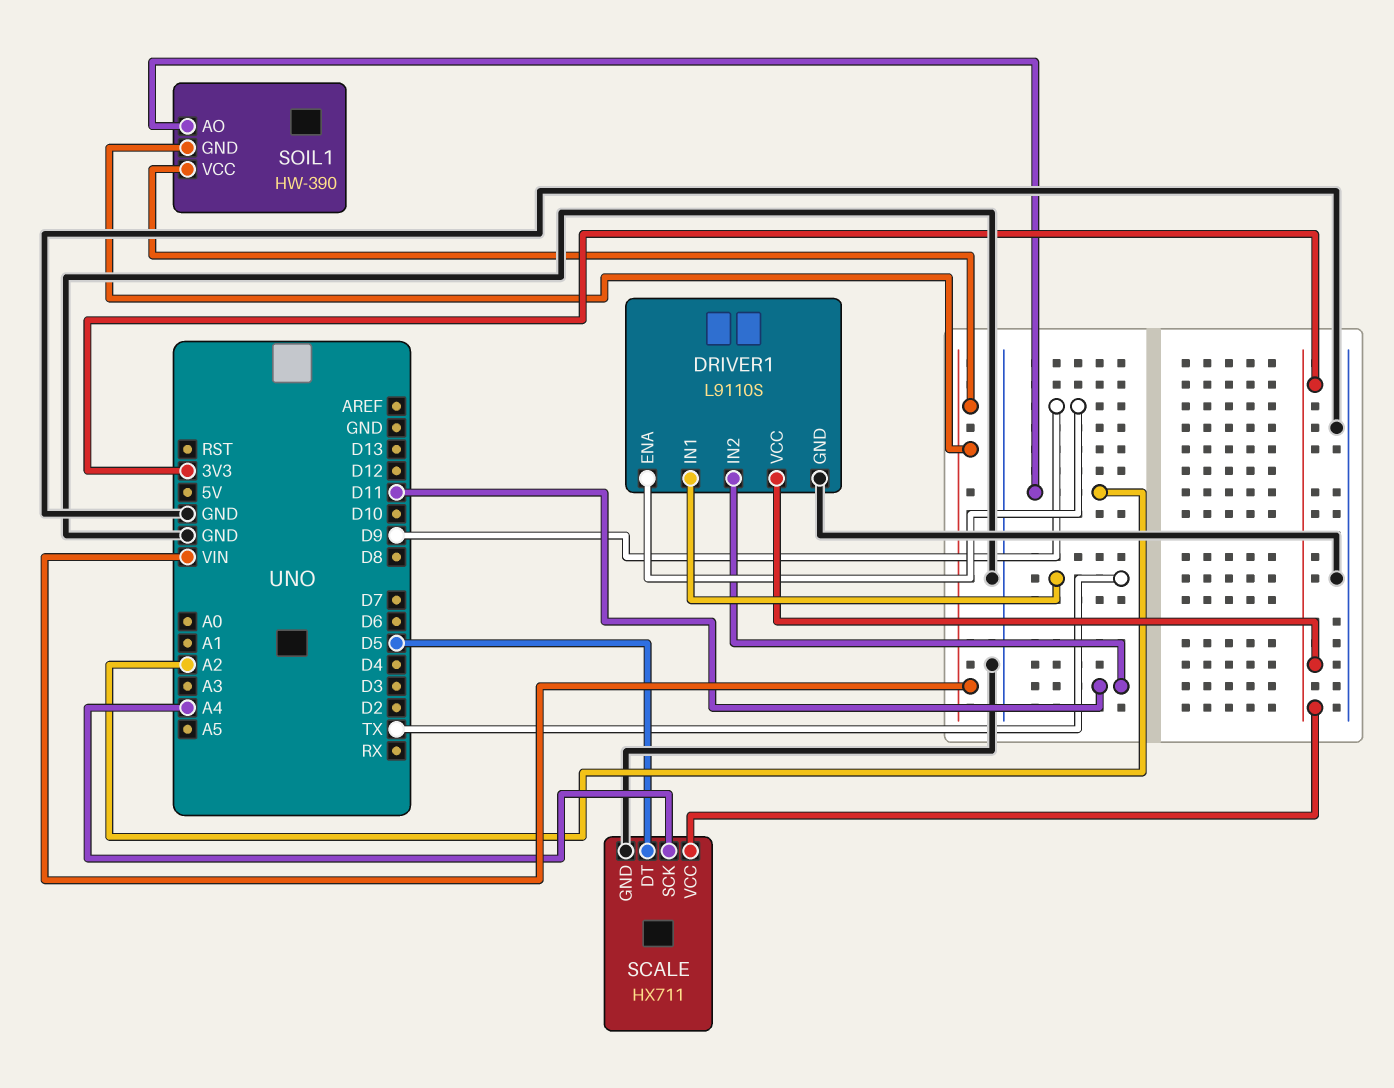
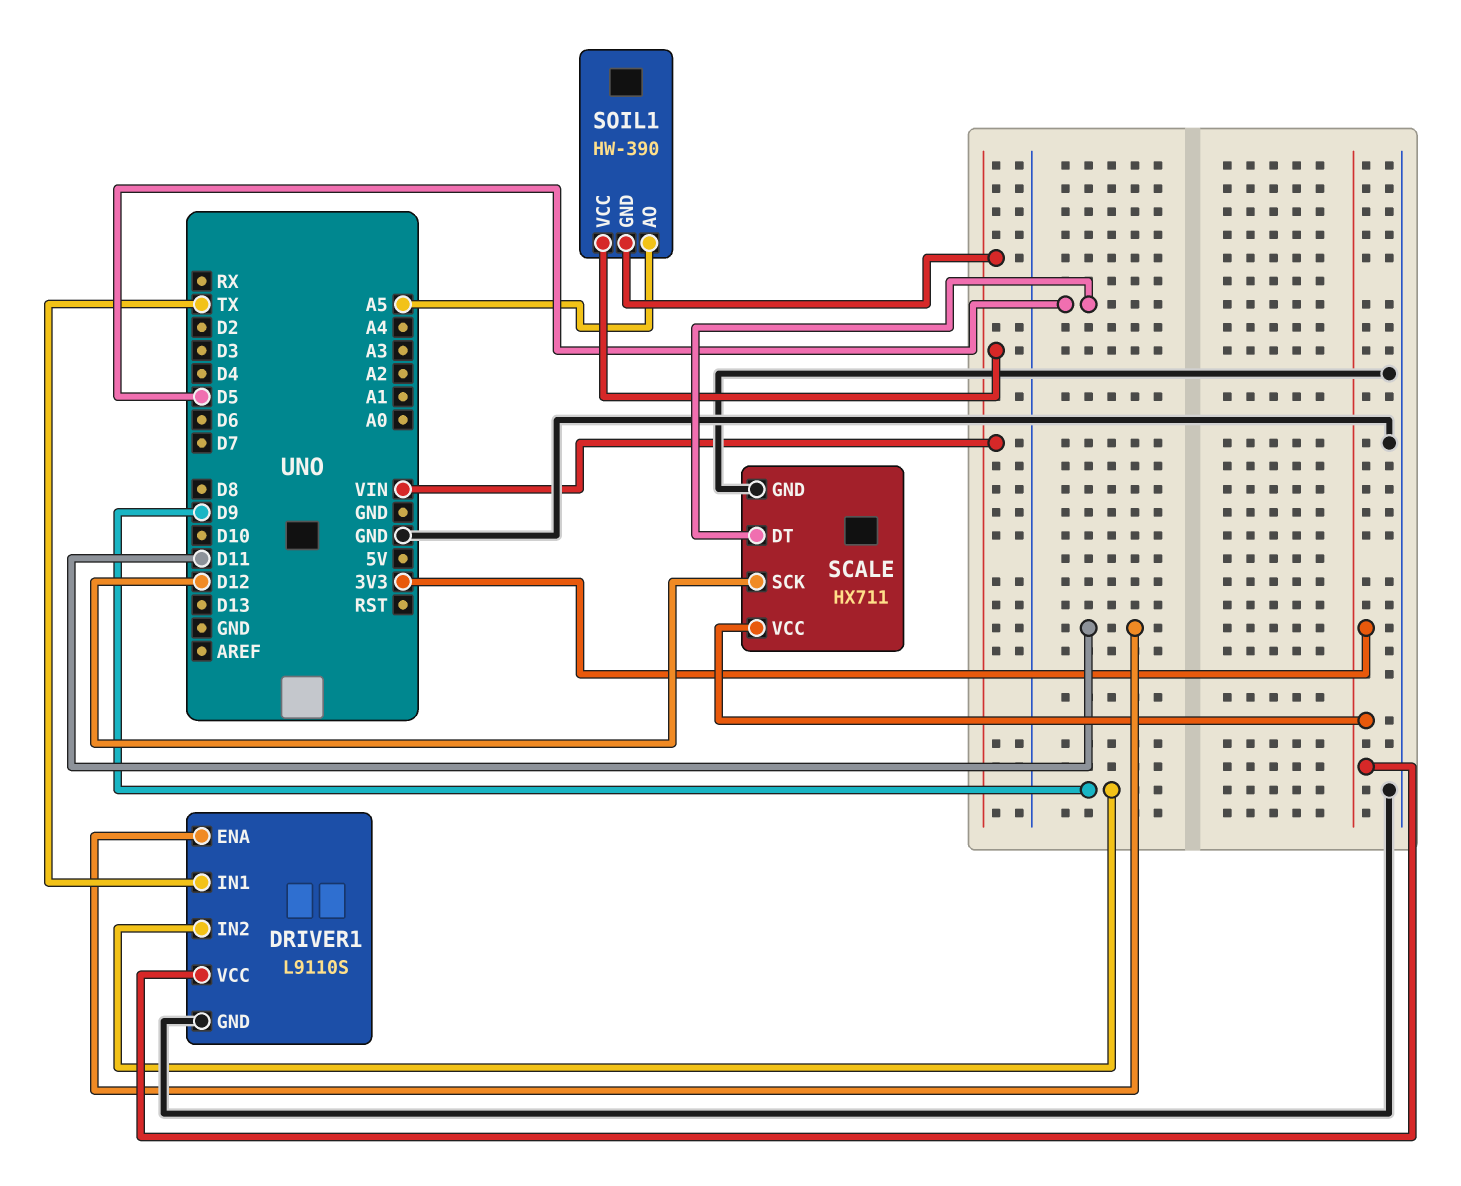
DRIVER1 pin ENA: D9 -> D11
DRIVER1 pin IN2: D11 -> D9
SCALE pin SCK: A4 -> D12
SOIL1 pin AO: A2 -> A5

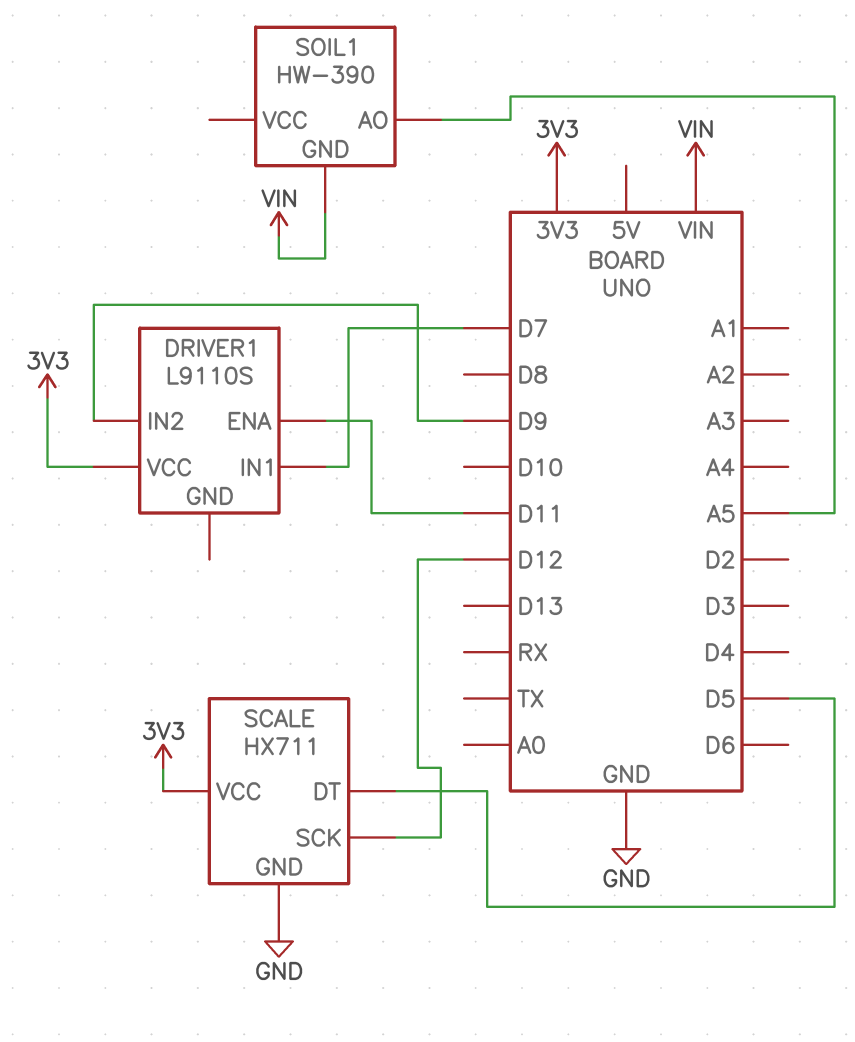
DRIVER1 pin GND: GND -> none
DRIVER1 pin IN1: TX -> D7
SOIL1 pin VCC: VIN -> none

